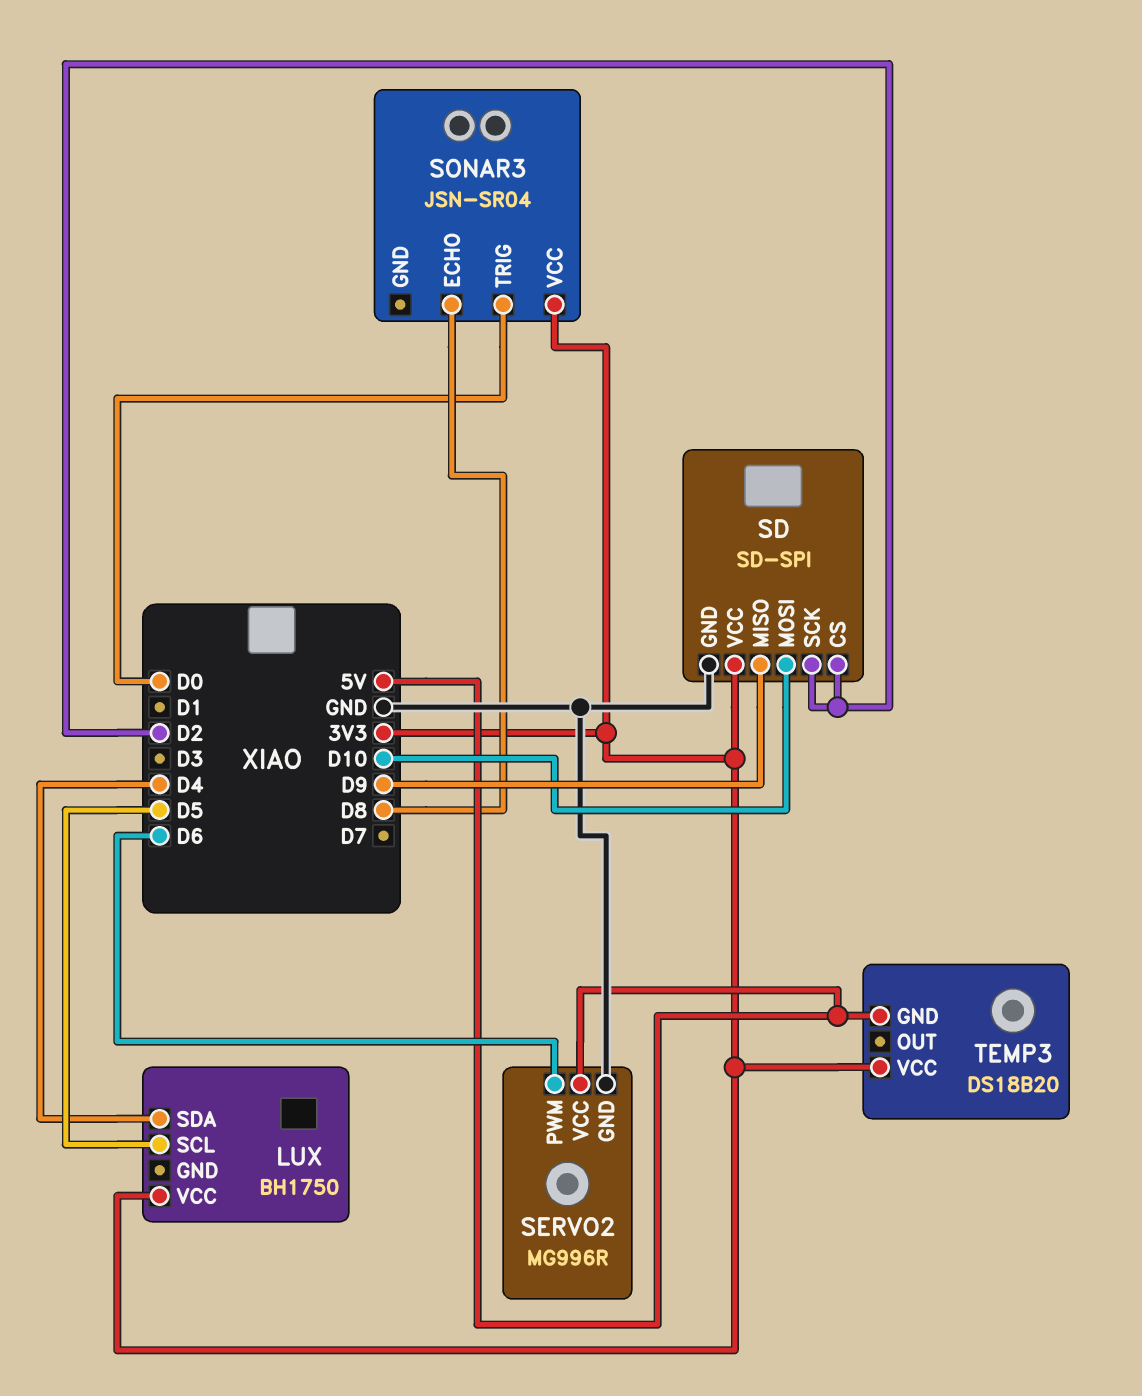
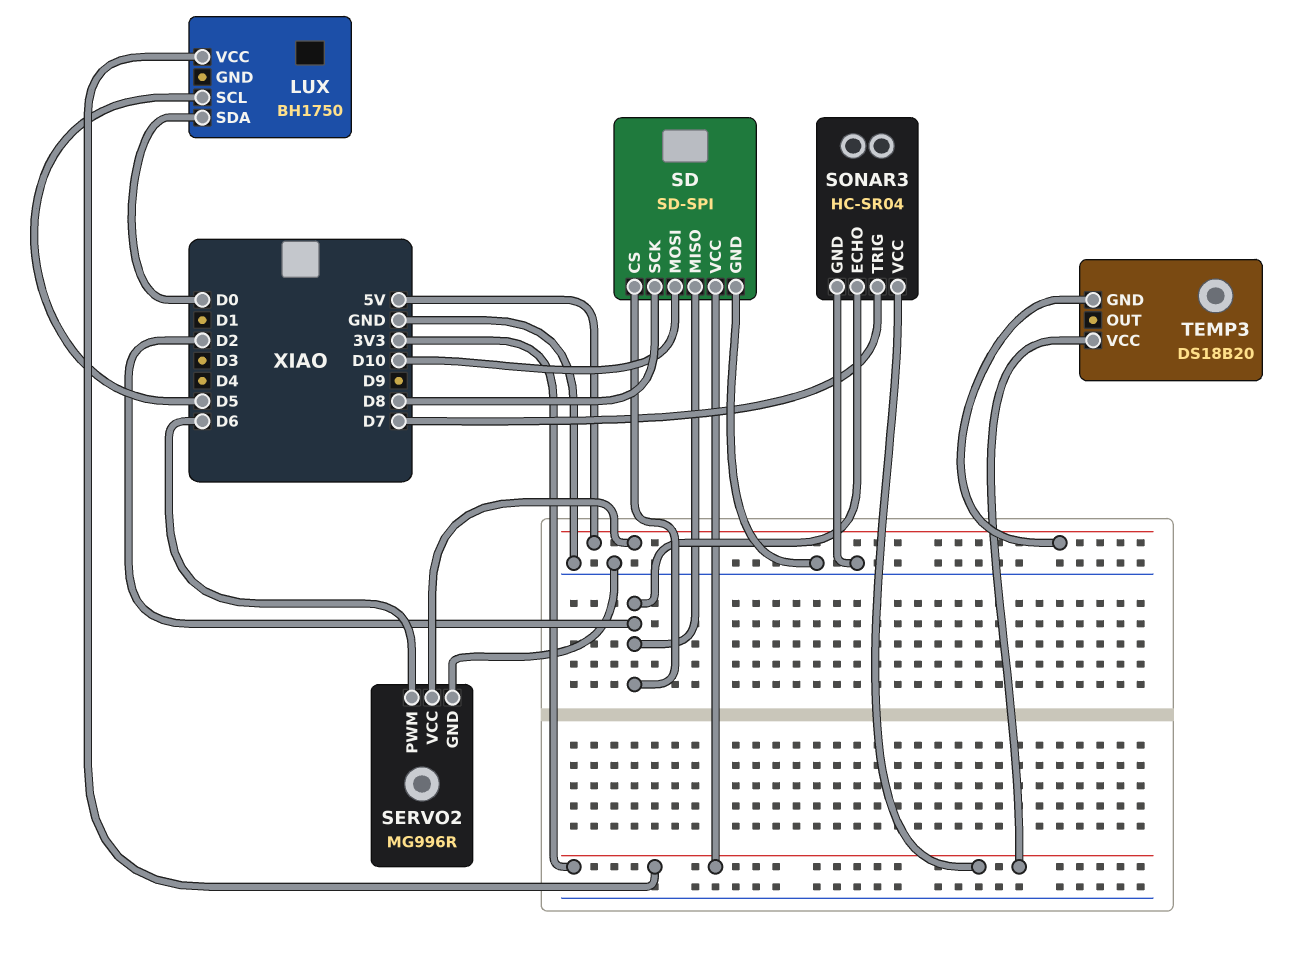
LUX pin SDA: D4 -> D0
SD pin MISO: D9 -> D2
SD pin SCK: D2 -> D8
SONAR3: JSN-SR04 -> HC-SR04
SONAR3 pin ECHO: D8 -> D2
SONAR3 pin GND: none -> GND
SONAR3 pin TRIG: D0 -> D7

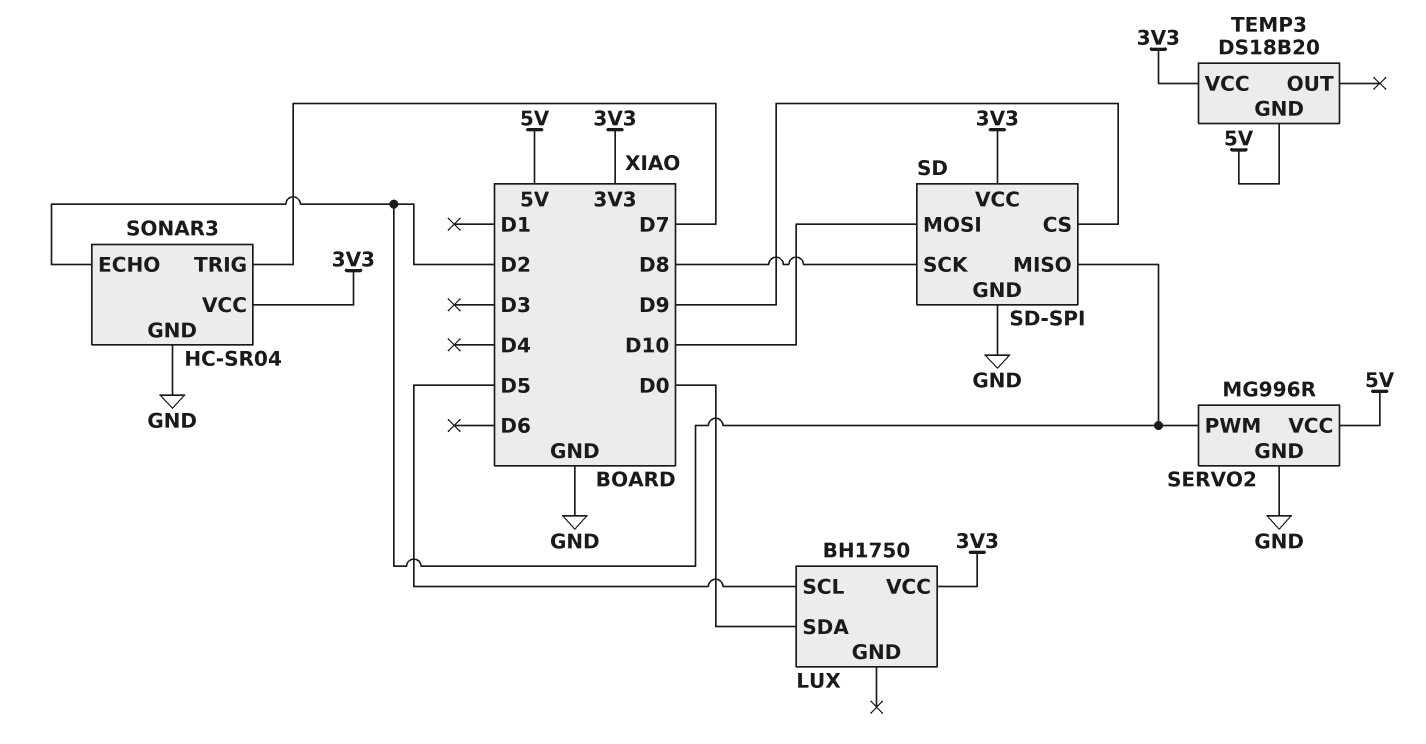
SD pin CS: D2 -> D9
SERVO2 pin PWM: D6 -> D2

